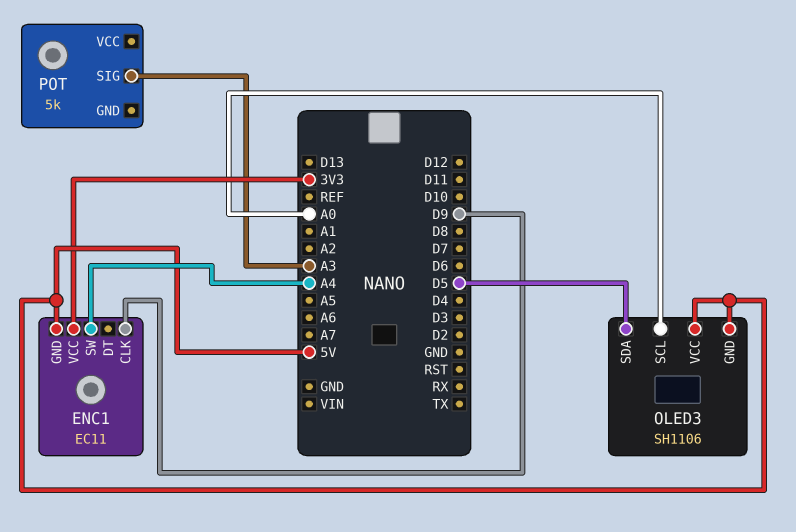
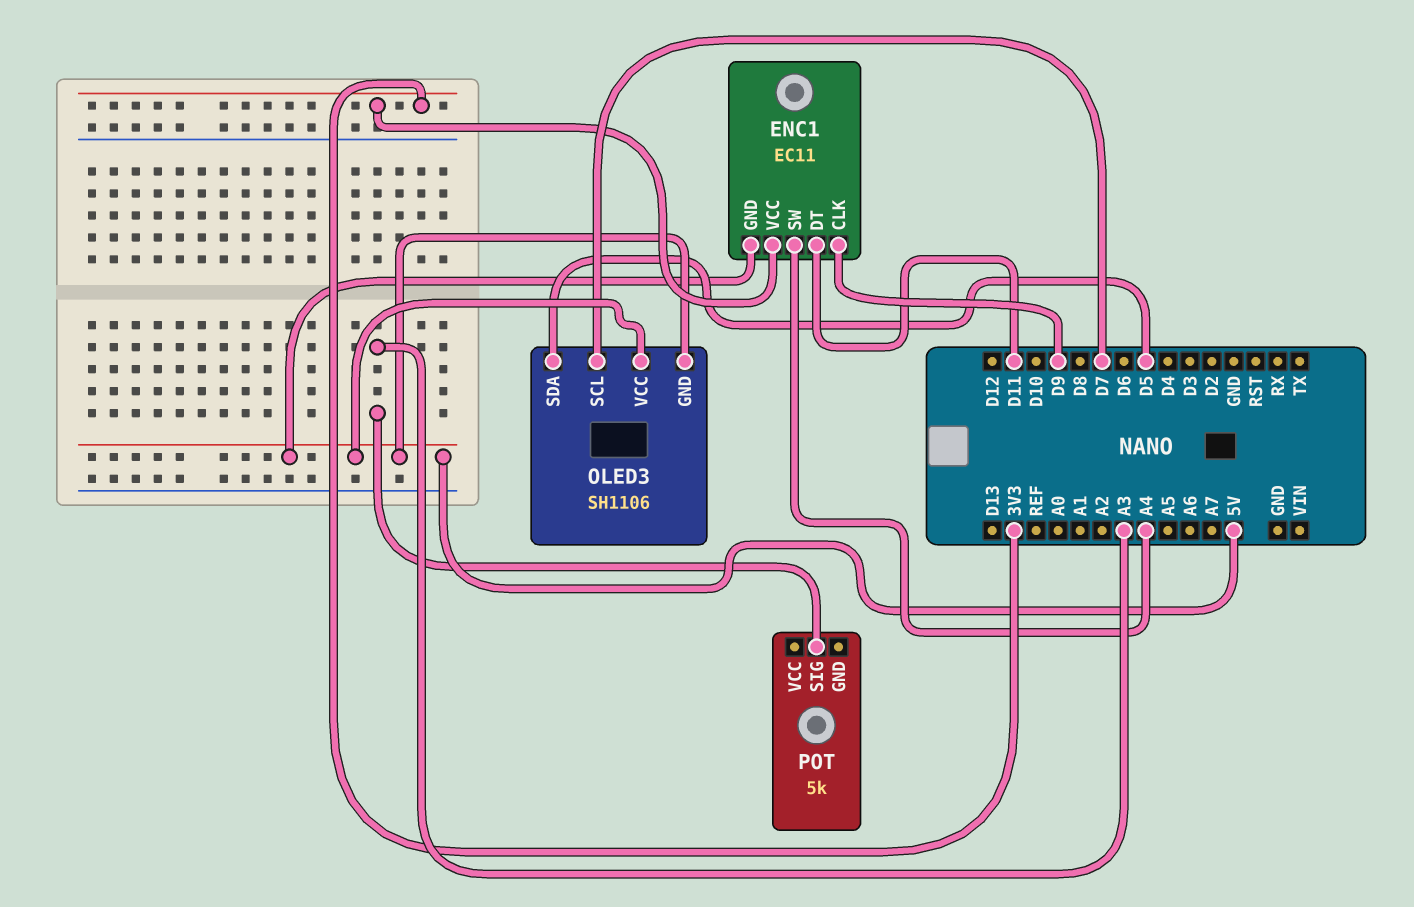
ENC1 pin DT: none -> D11
OLED3 pin SCL: A0 -> D7

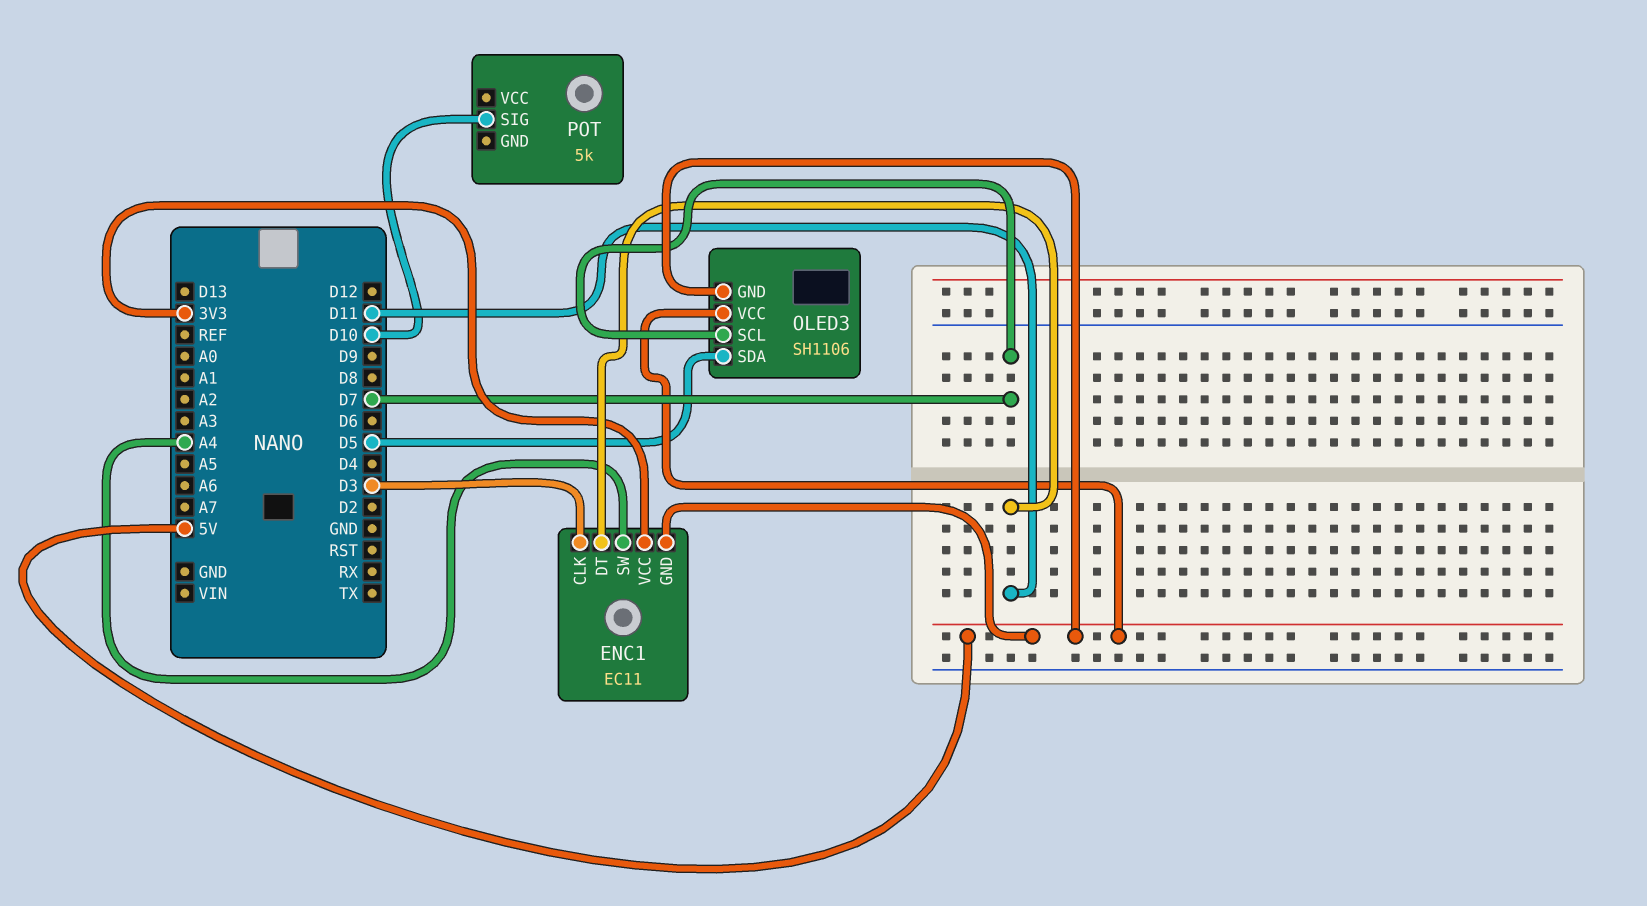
ENC1 pin CLK: D9 -> D3
POT pin SIG: A3 -> D10

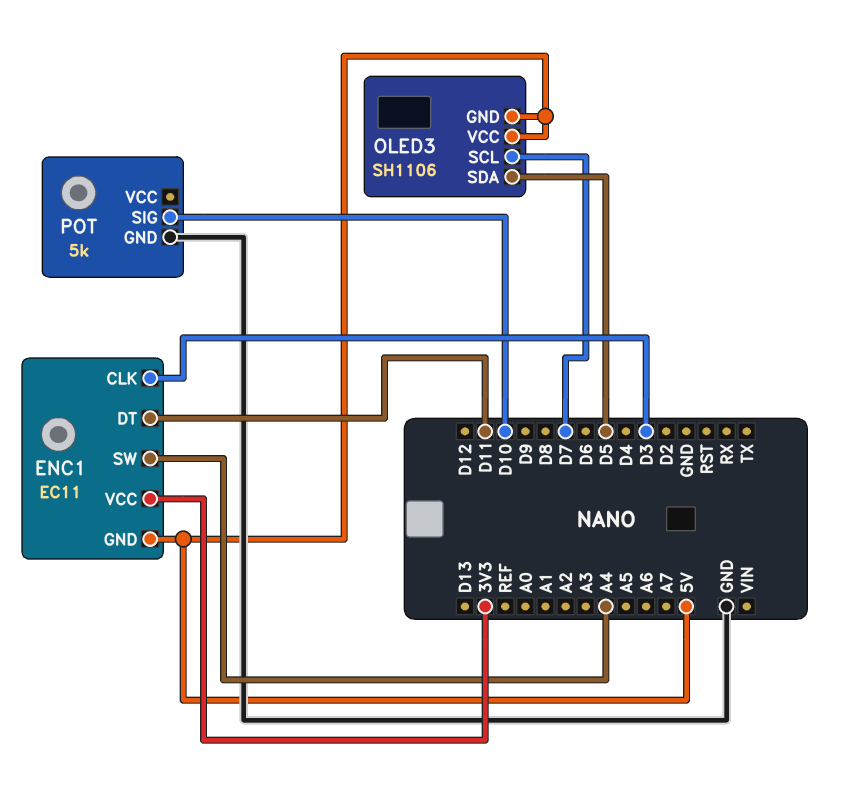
POT pin GND: none -> GND

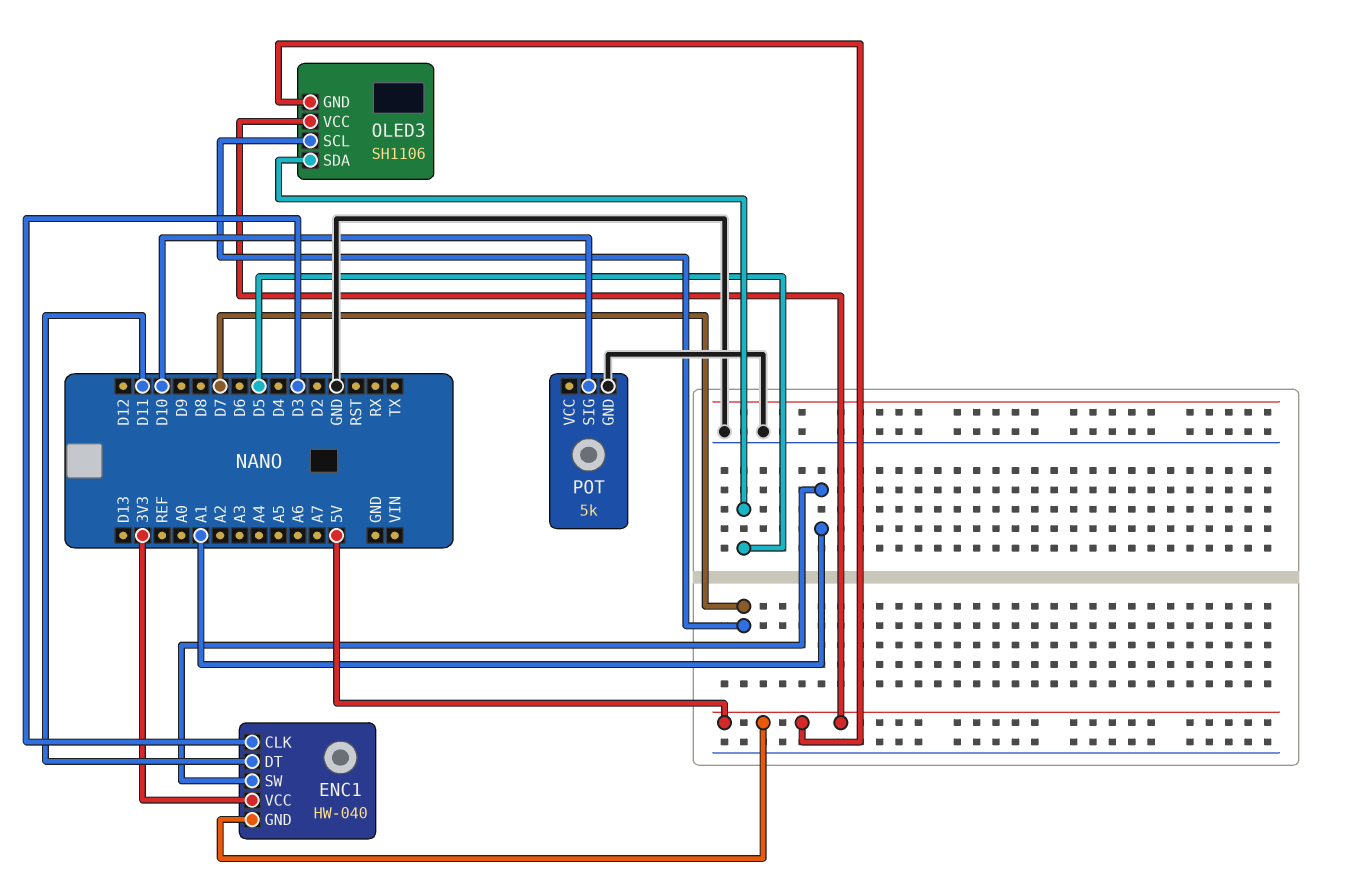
ENC1: EC11 -> HW-040
ENC1 pin SW: A4 -> A1

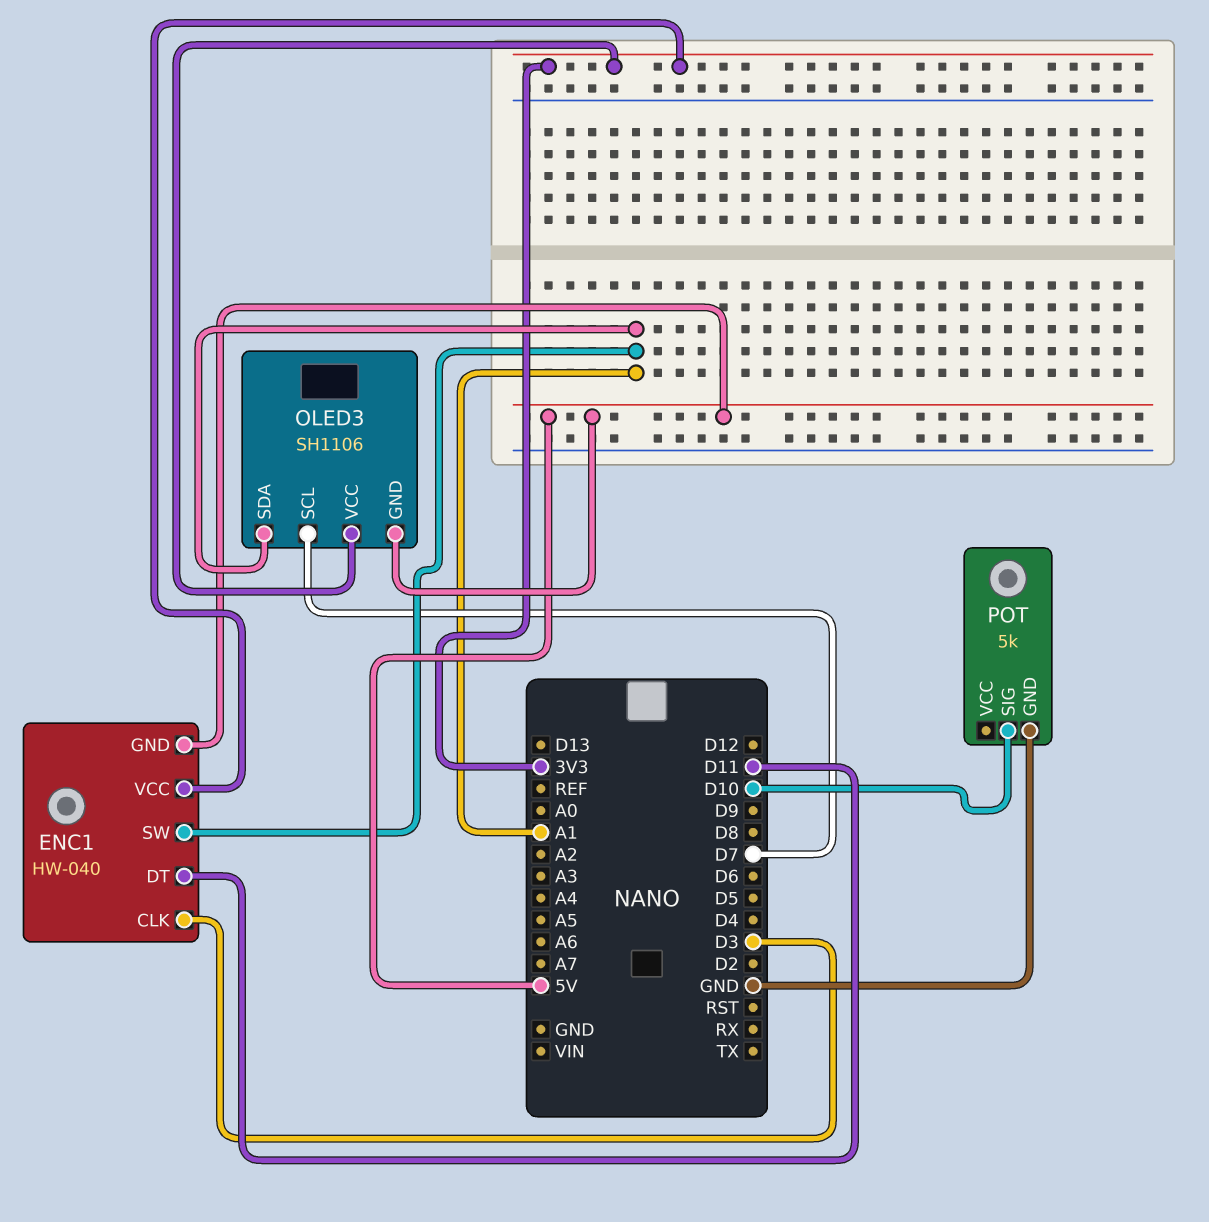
OLED3 pin SDA: D5 -> A1
OLED3 pin VCC: 5V -> 3V3

